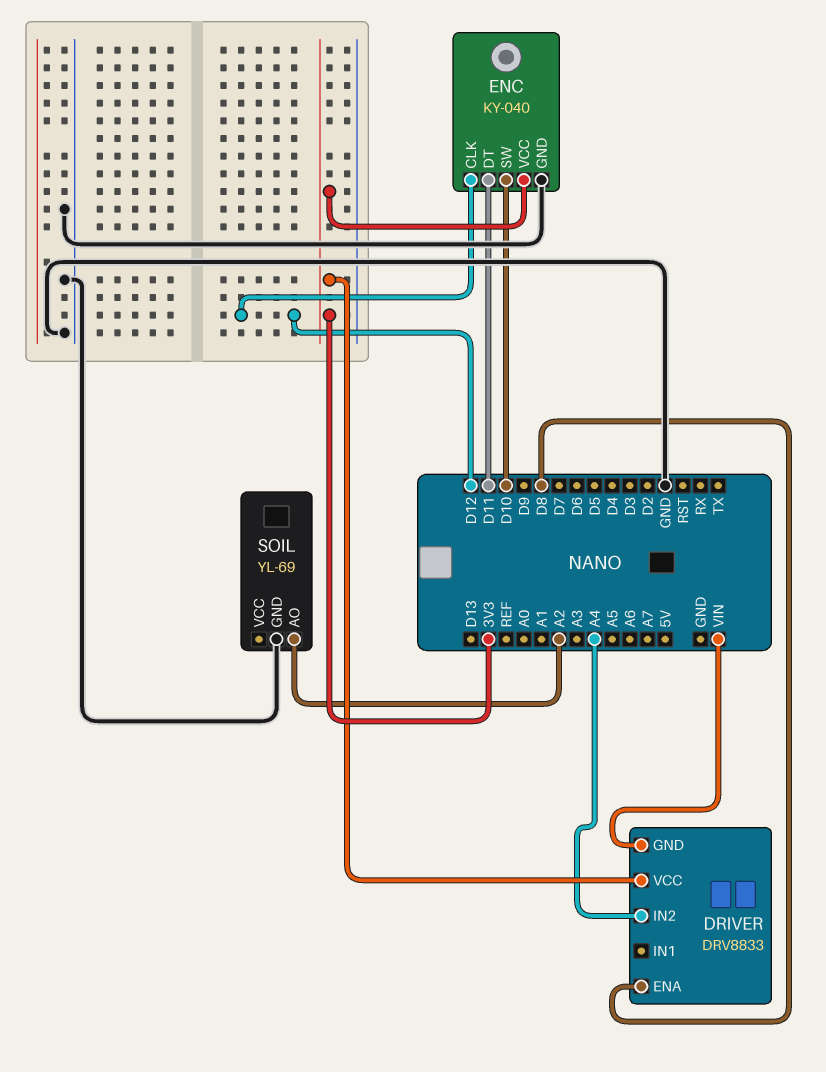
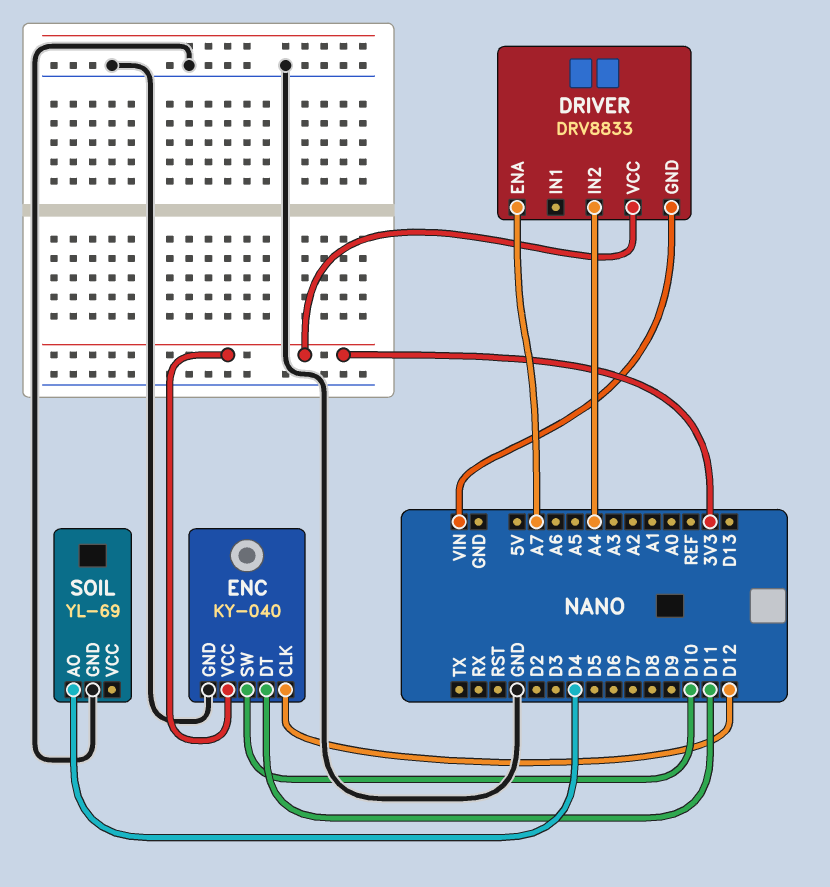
DRIVER pin ENA: D8 -> A7
SOIL pin AO: A2 -> D4

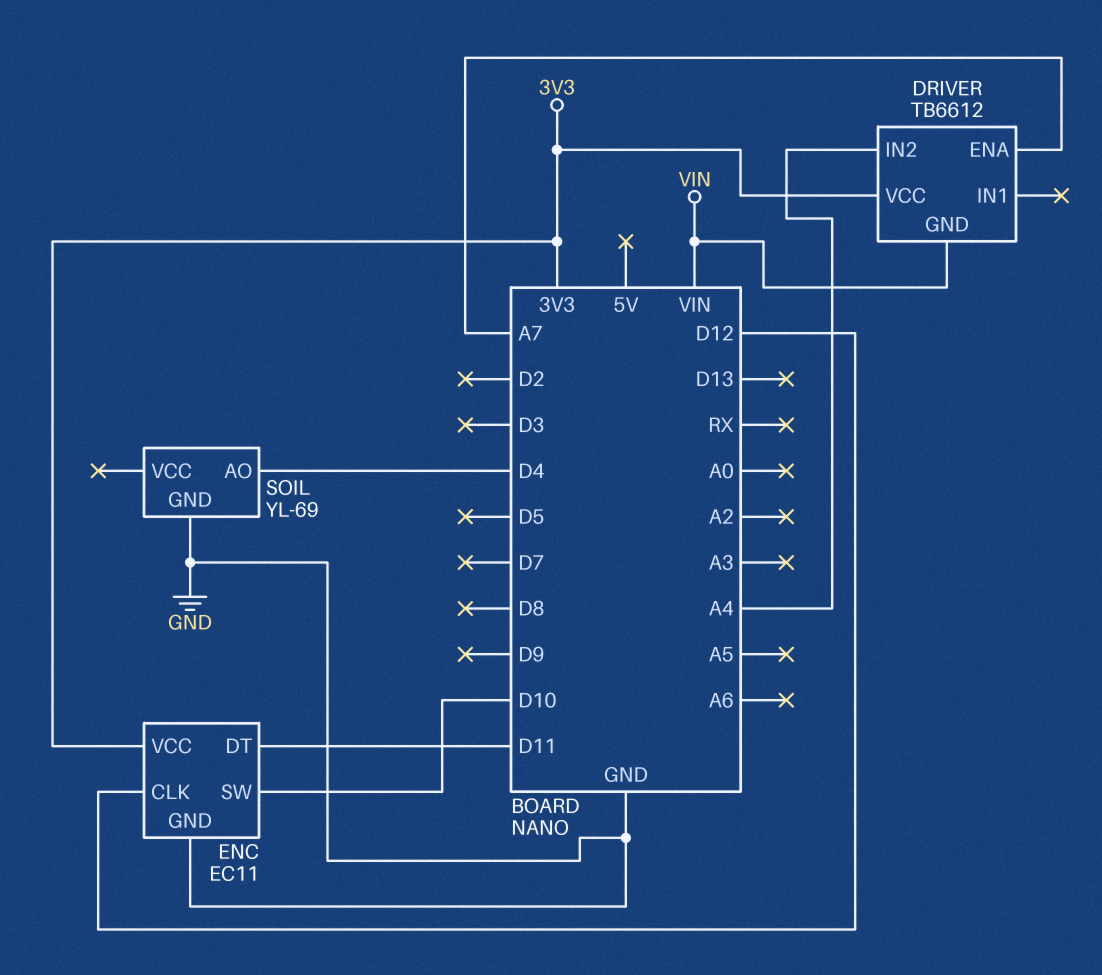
DRIVER: DRV8833 -> TB6612
ENC: KY-040 -> EC11

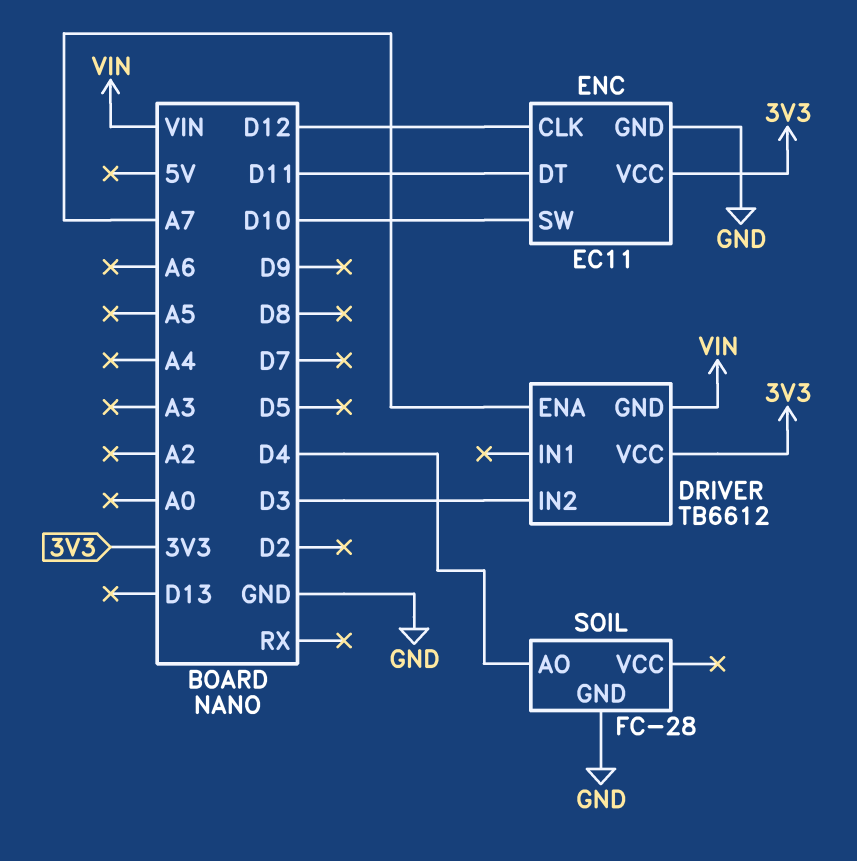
DRIVER pin IN2: A4 -> D3
SOIL: YL-69 -> FC-28

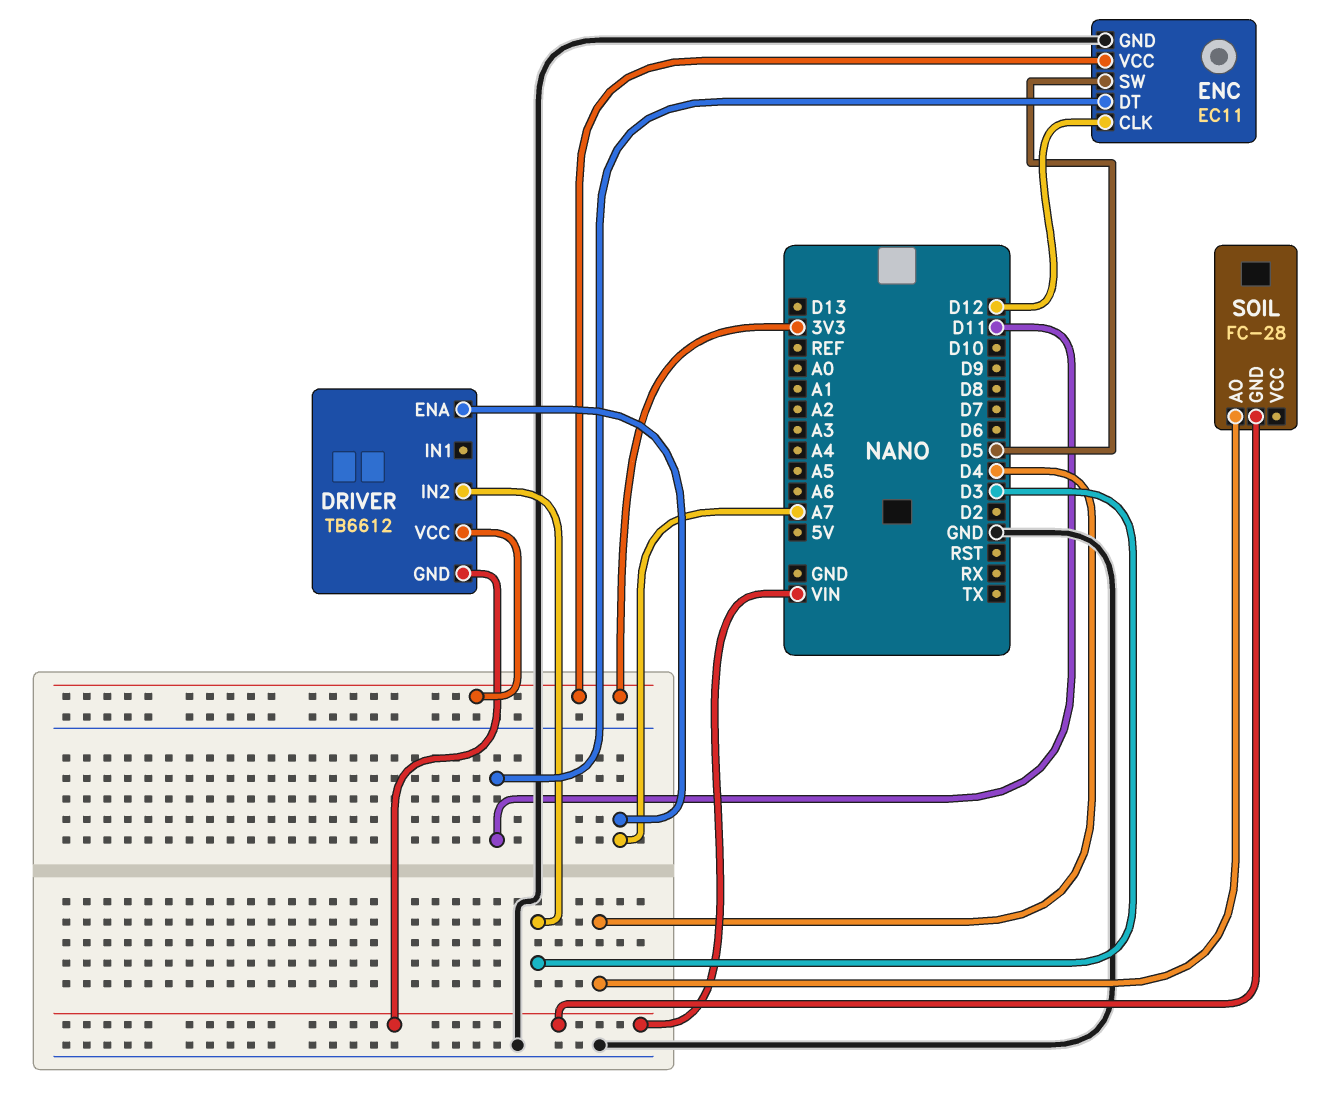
ENC pin SW: D10 -> D5
SOIL pin GND: GND -> VIN

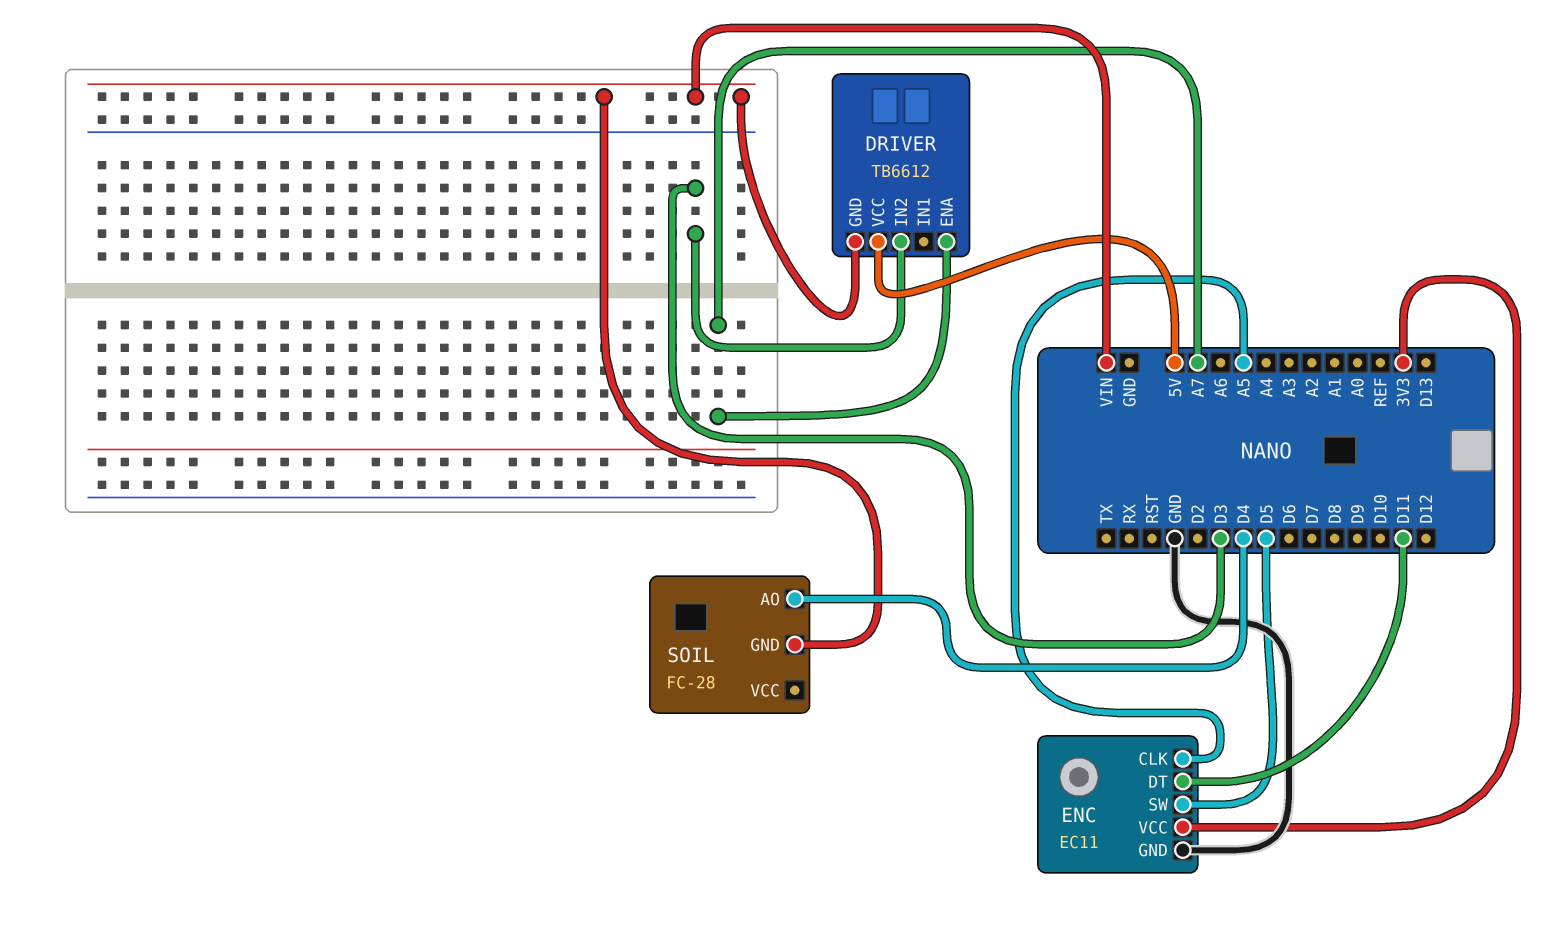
DRIVER pin VCC: 3V3 -> 5V
ENC pin CLK: D12 -> A5

